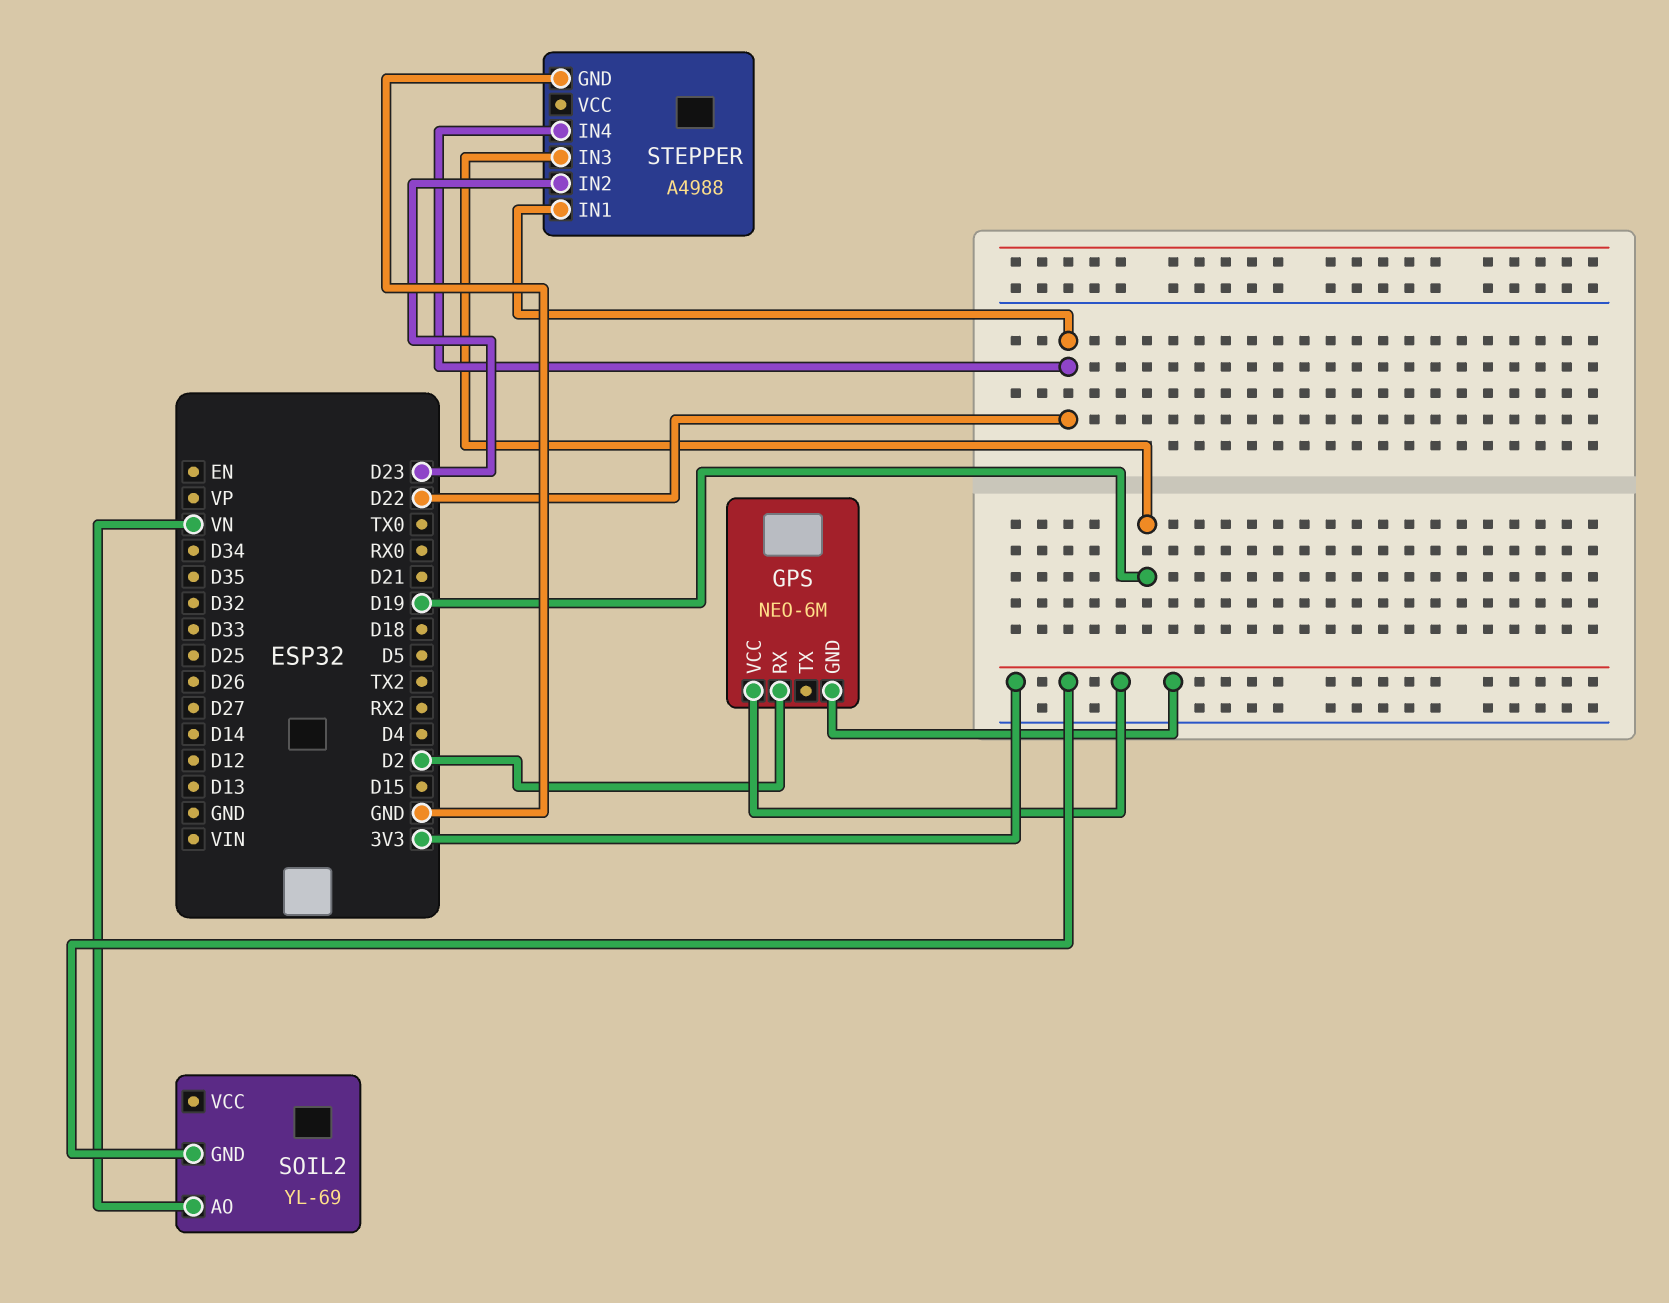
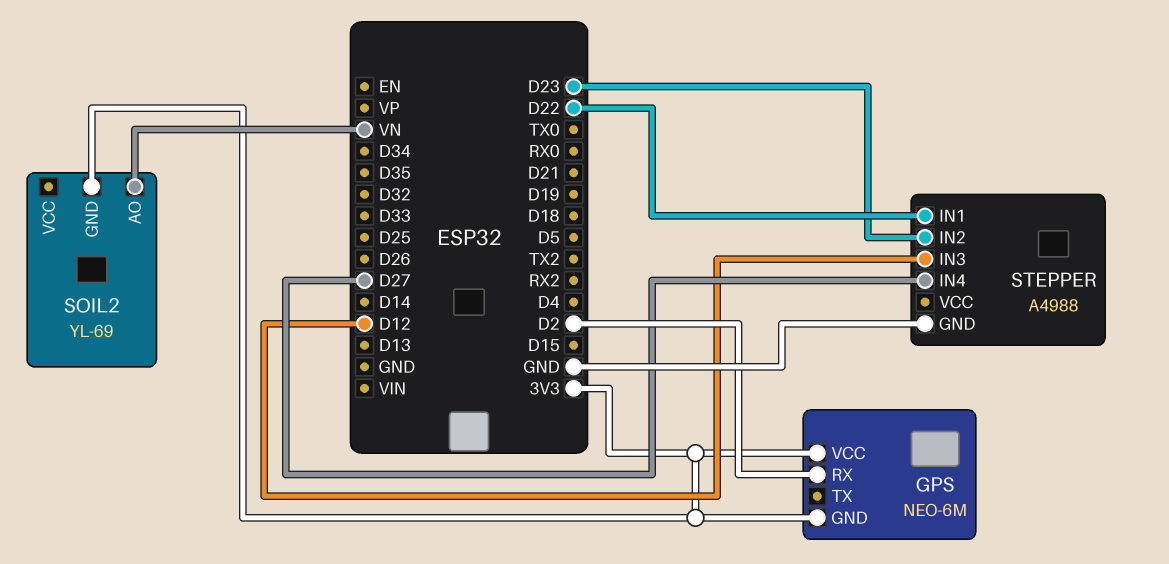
STEPPER pin IN3: D19 -> D12
STEPPER pin IN4: D22 -> D27

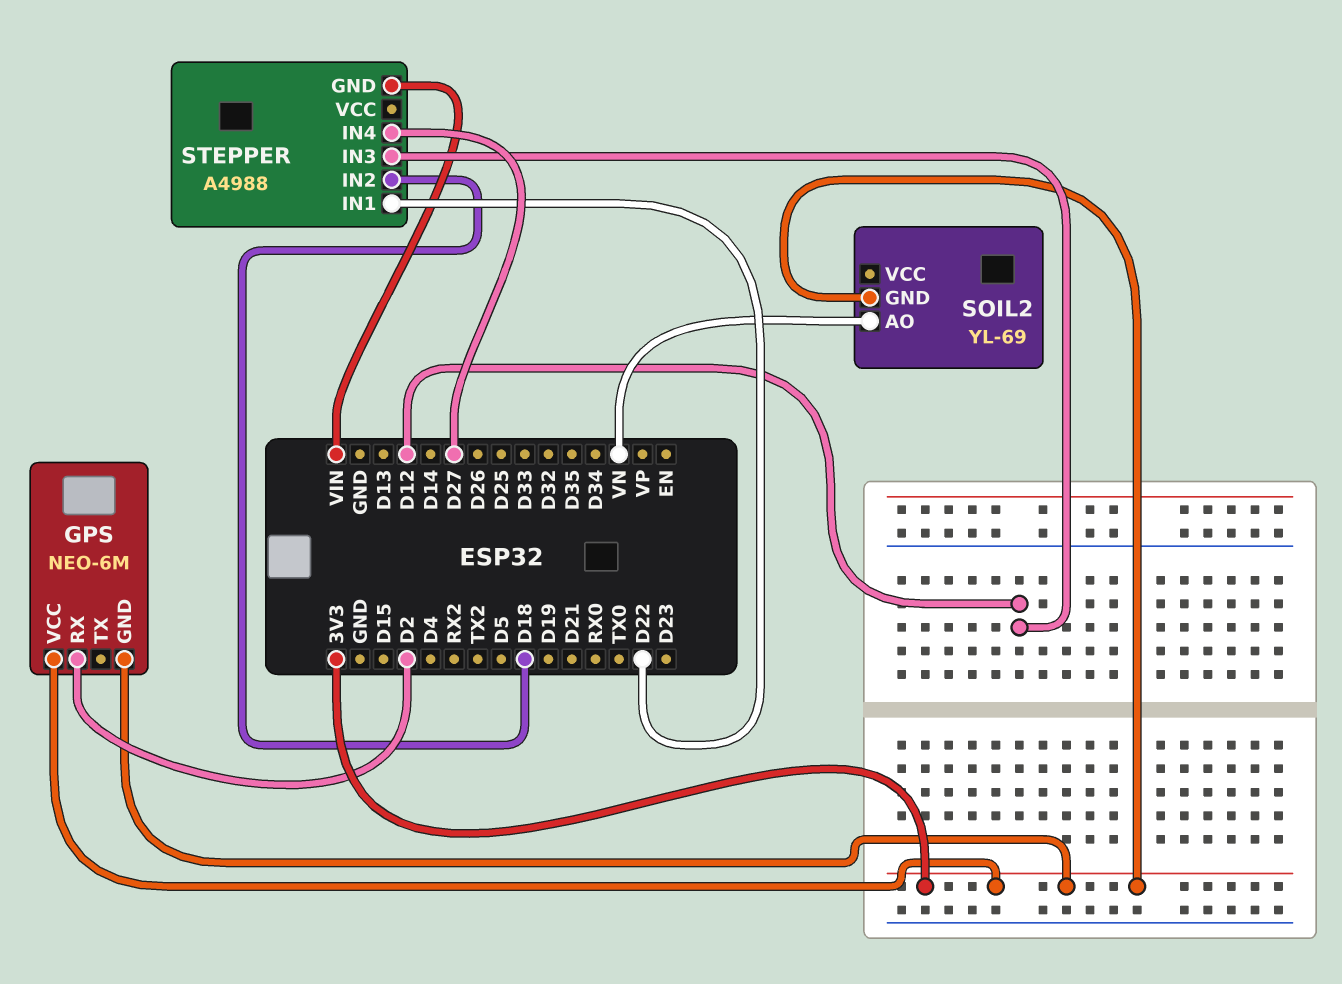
STEPPER pin GND: GND -> VIN
STEPPER pin IN2: D23 -> D18

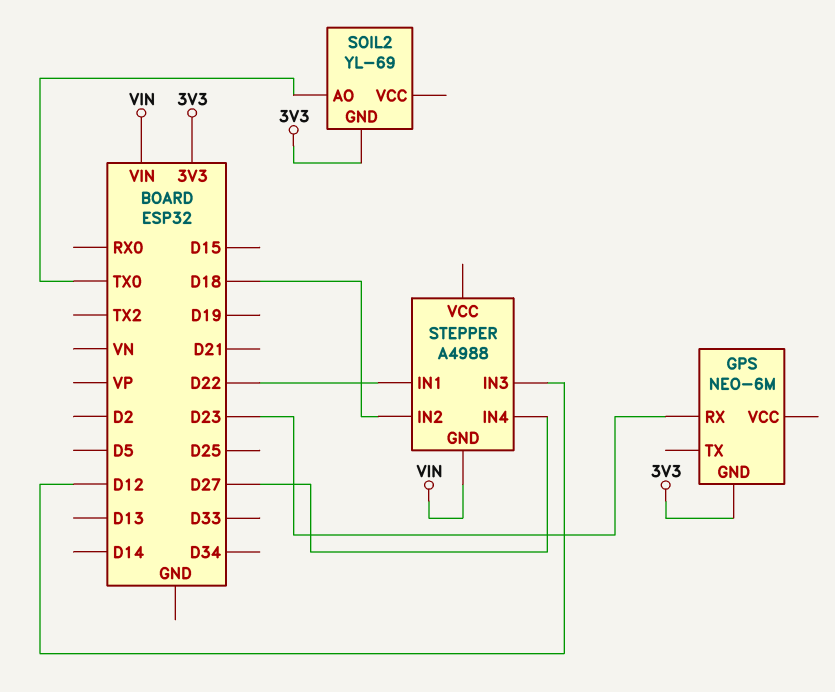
GPS pin RX: D2 -> D23
GPS pin VCC: 3V3 -> none
SOIL2 pin AO: VN -> TX0

